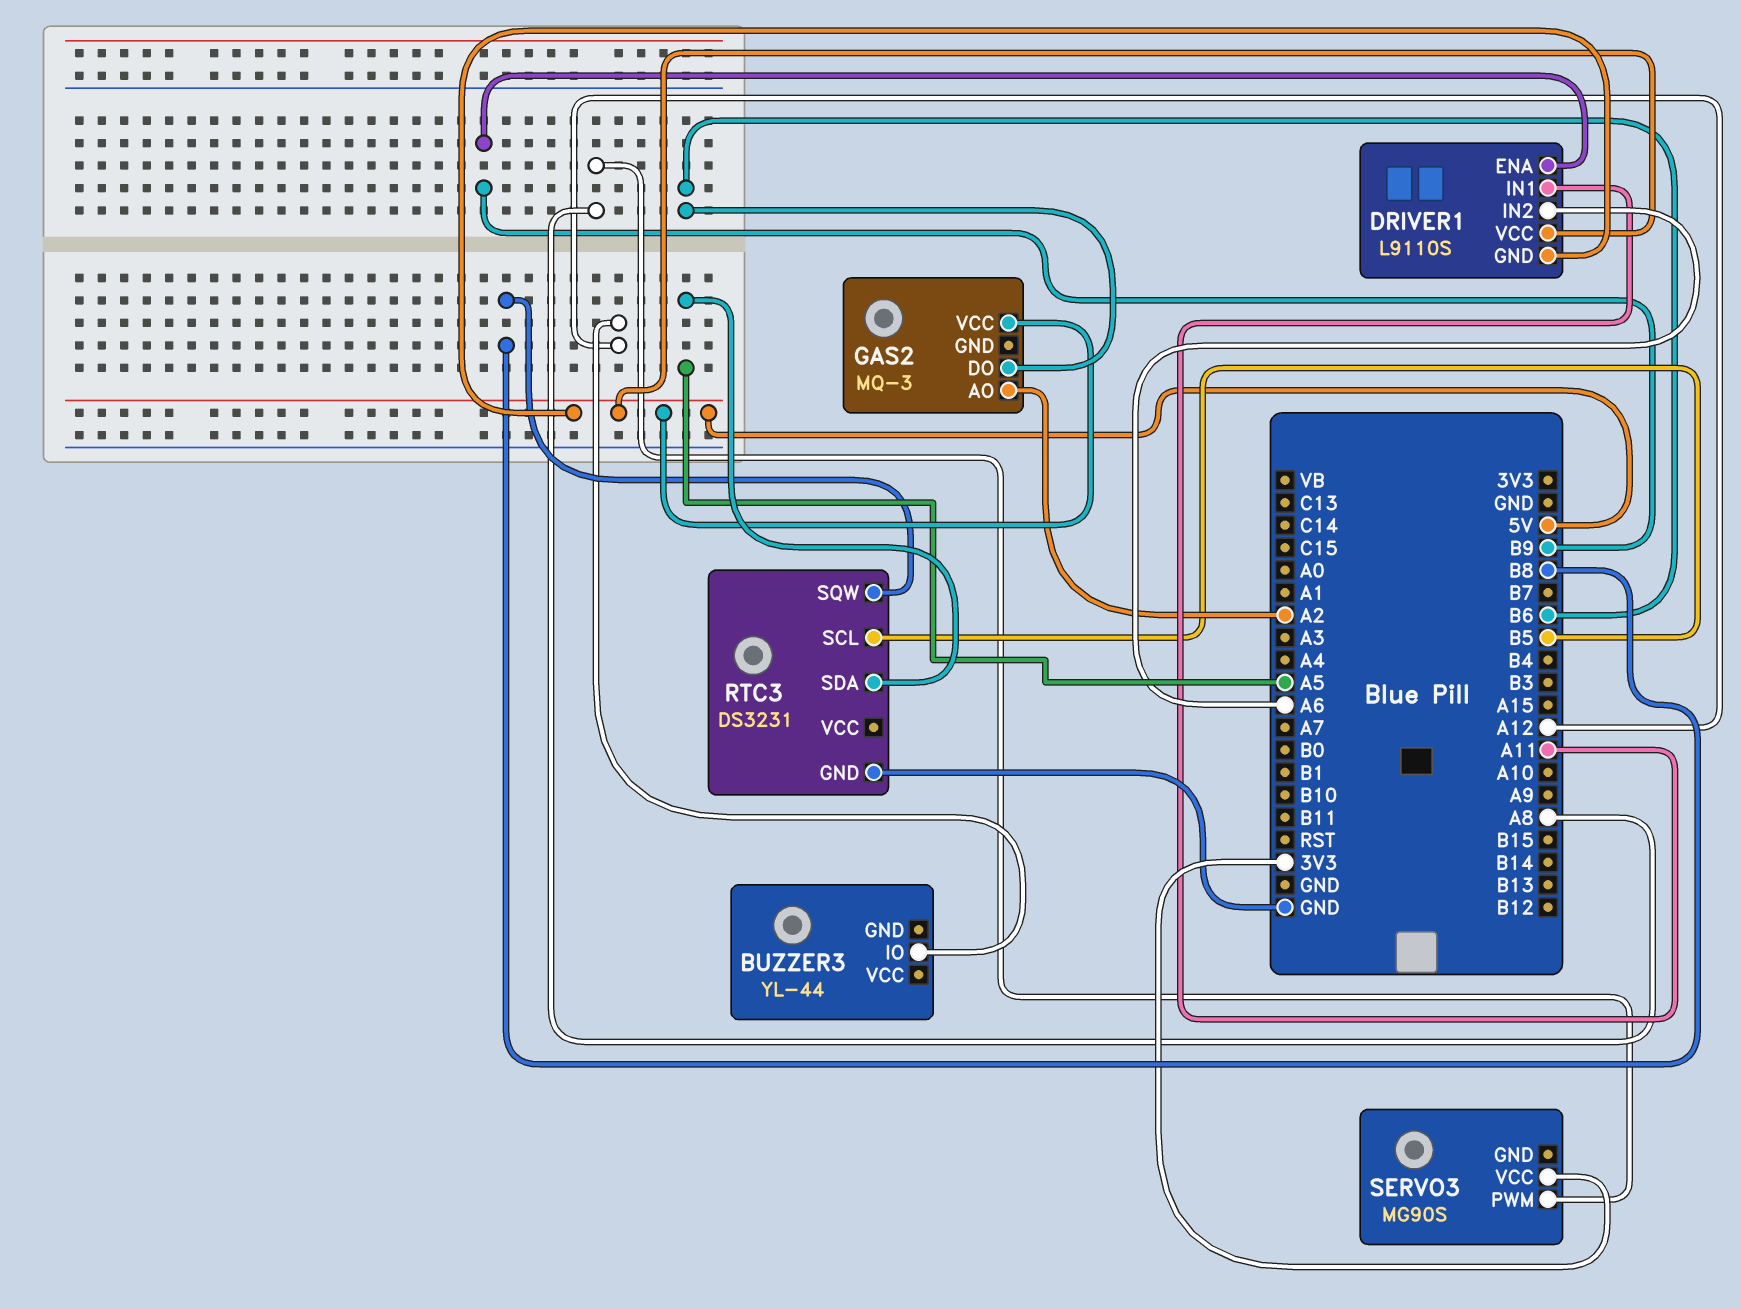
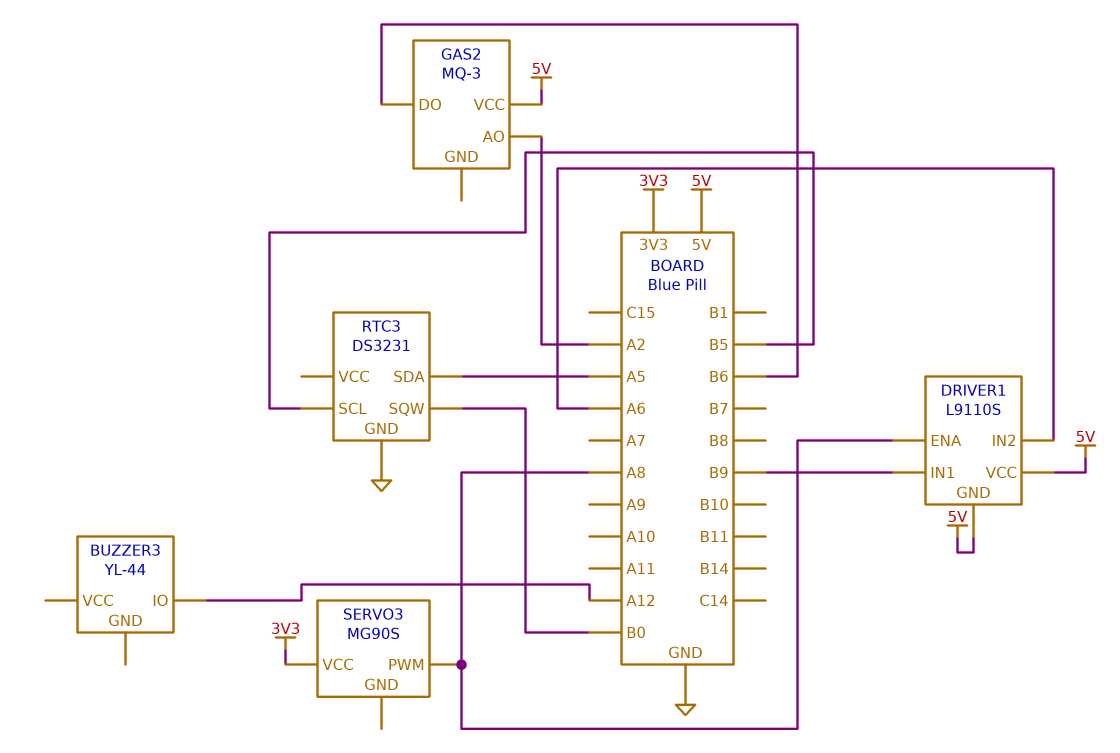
DRIVER1 pin ENA: B9 -> A8
DRIVER1 pin IN1: A11 -> B9
RTC3 pin SQW: B8 -> B0

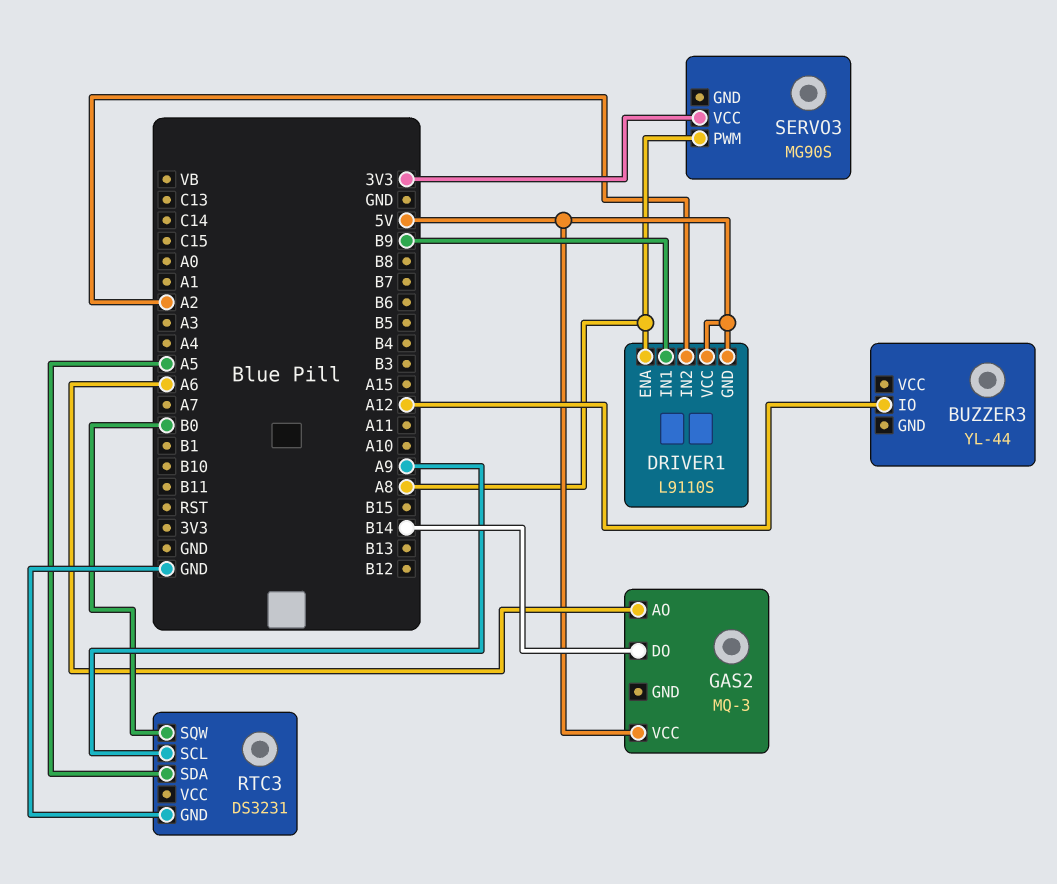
DRIVER1 pin IN2: A6 -> A2
GAS2 pin AO: A2 -> A6
GAS2 pin DO: B6 -> B14
RTC3 pin SCL: B5 -> A9

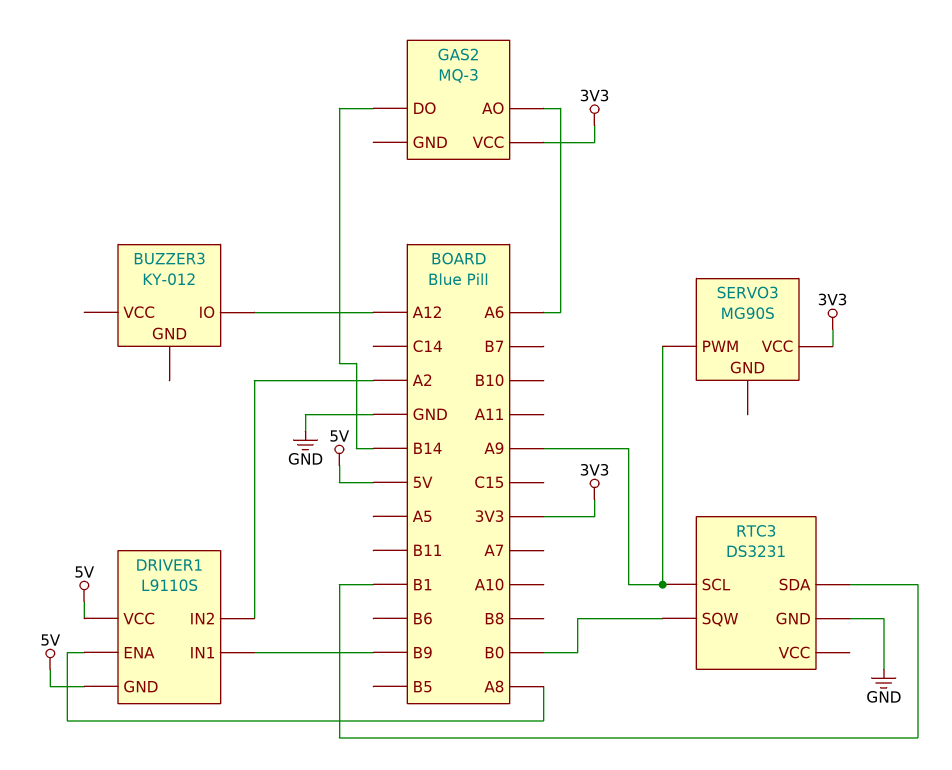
BUZZER3: YL-44 -> KY-012
GAS2 pin VCC: 5V -> 3V3
RTC3 pin SDA: A5 -> B1
SERVO3 pin PWM: A8 -> A9

